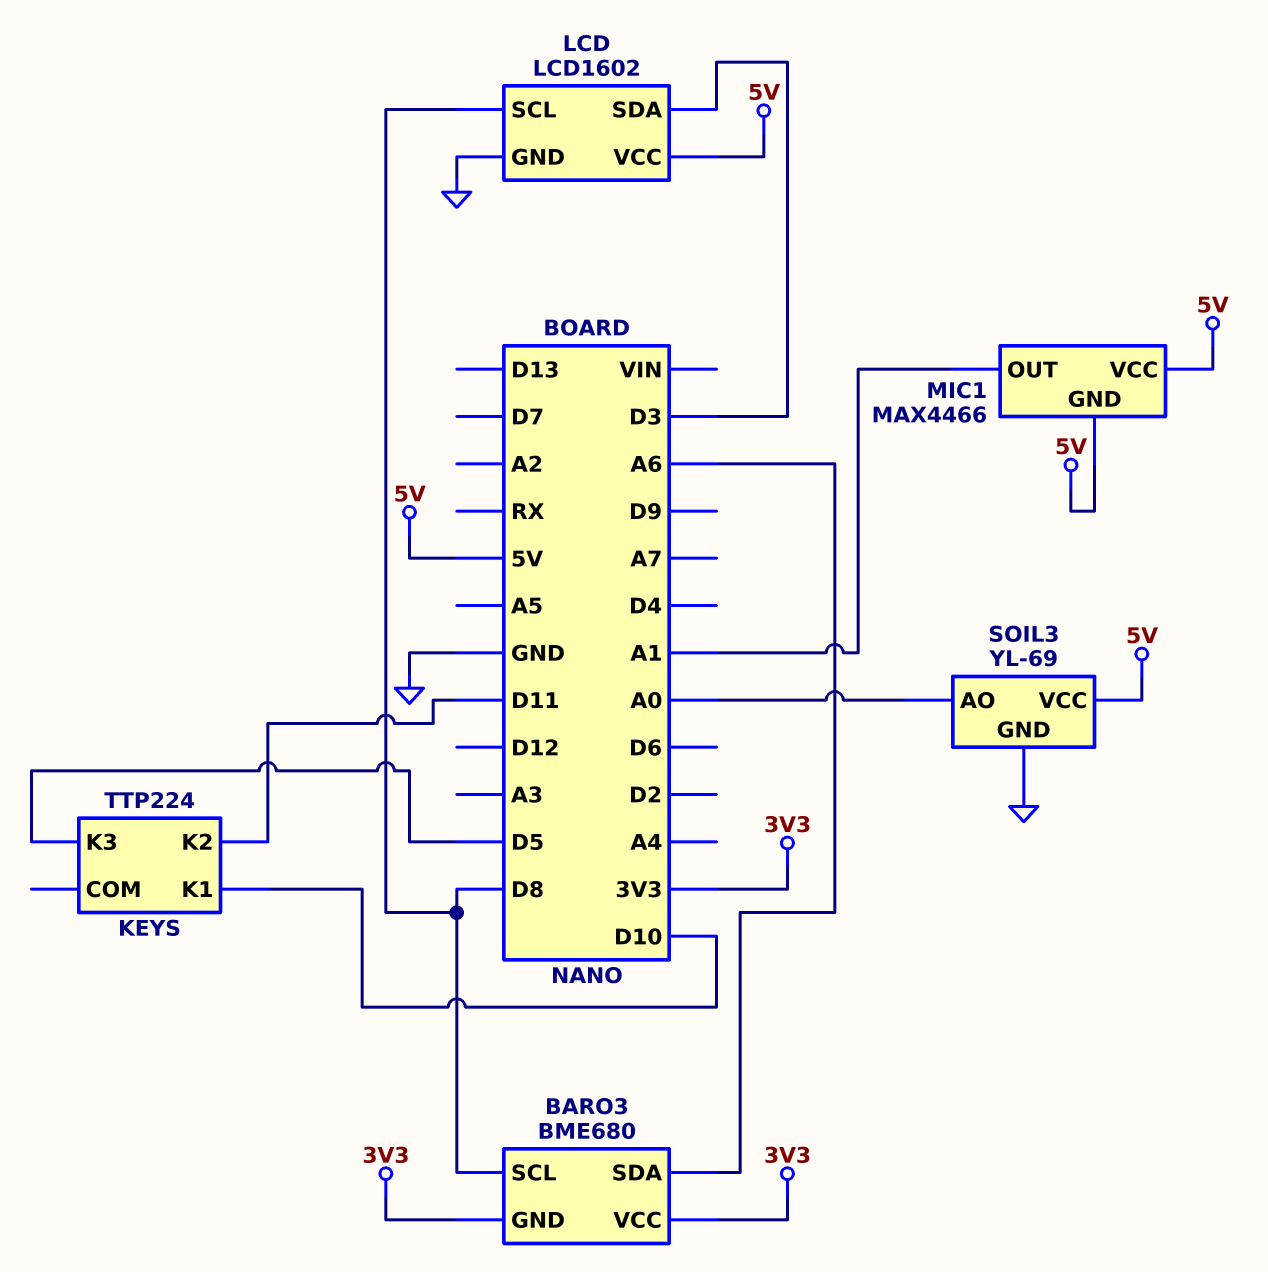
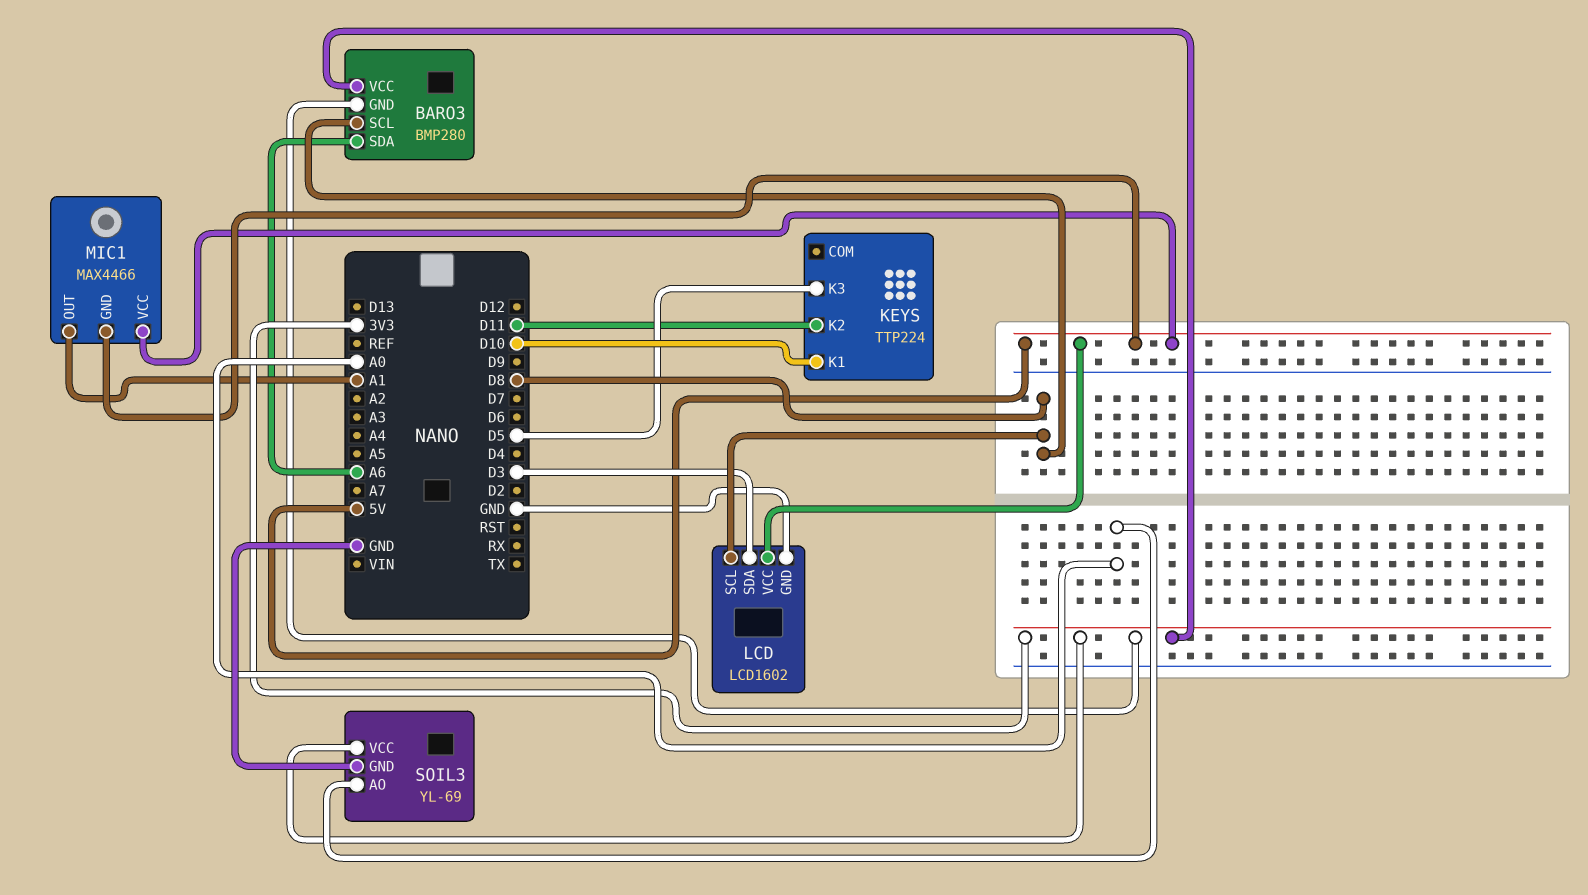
BARO3: BME680 -> BMP280
SOIL3 pin VCC: 5V -> 3V3

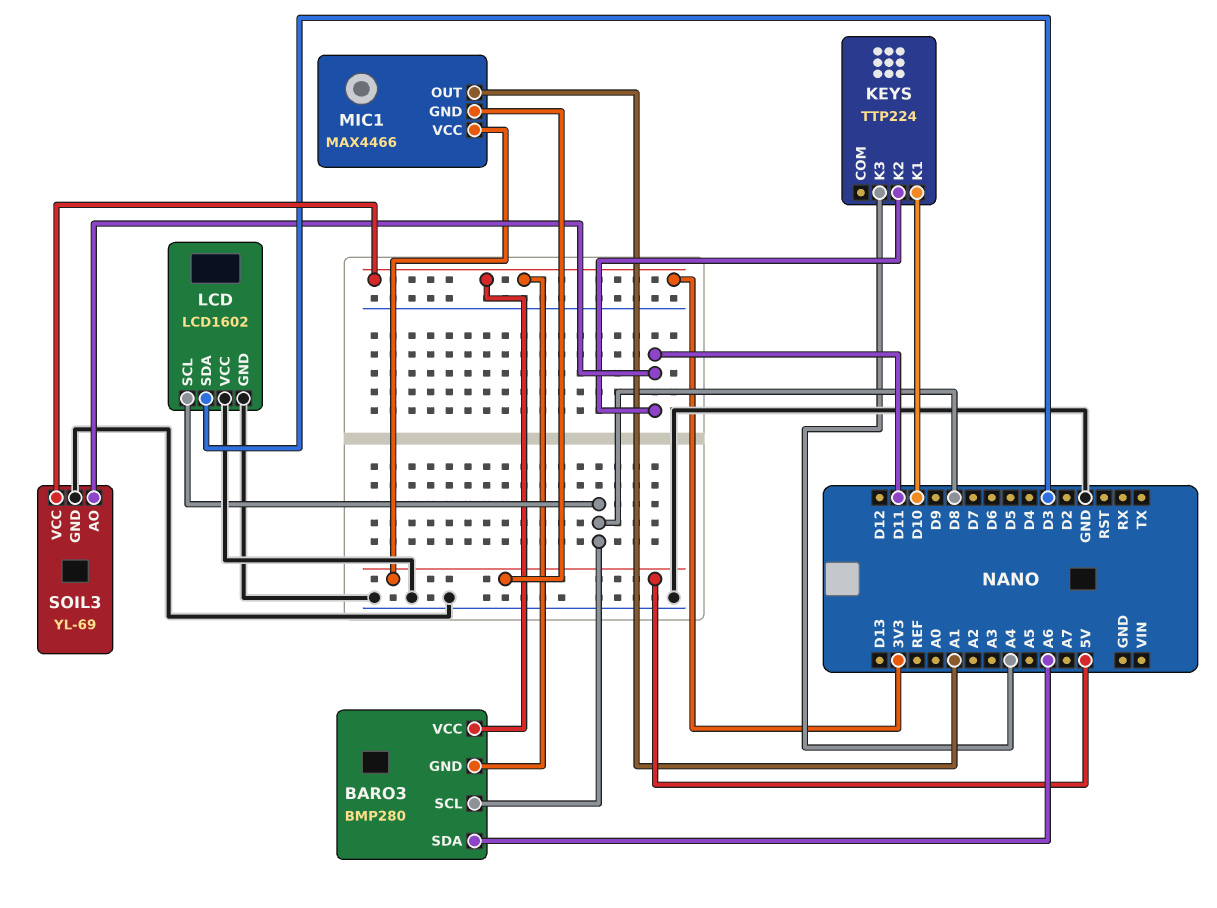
KEYS pin K3: D5 -> A4
LCD pin VCC: 5V -> GND
SOIL3 pin AO: A0 -> D11

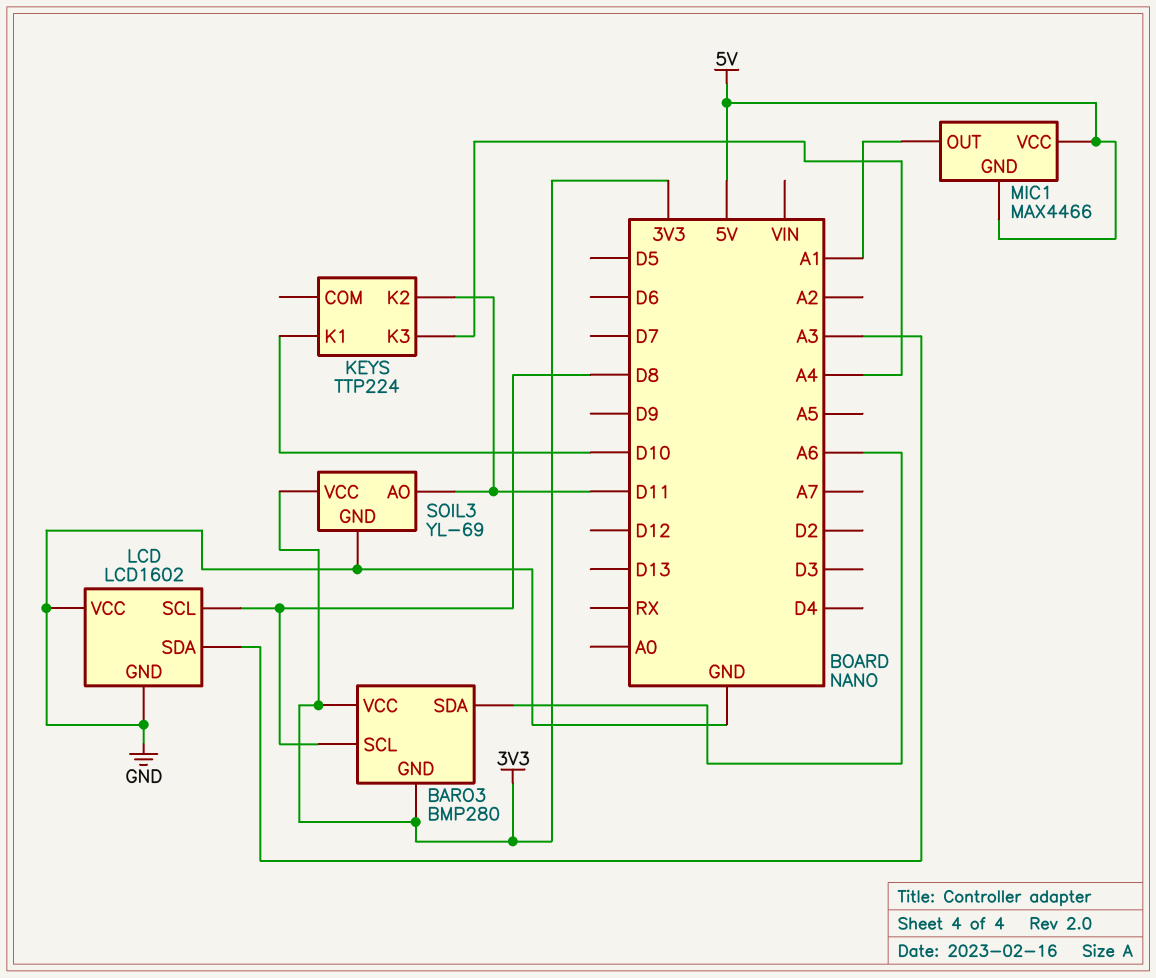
LCD pin SDA: D3 -> A3

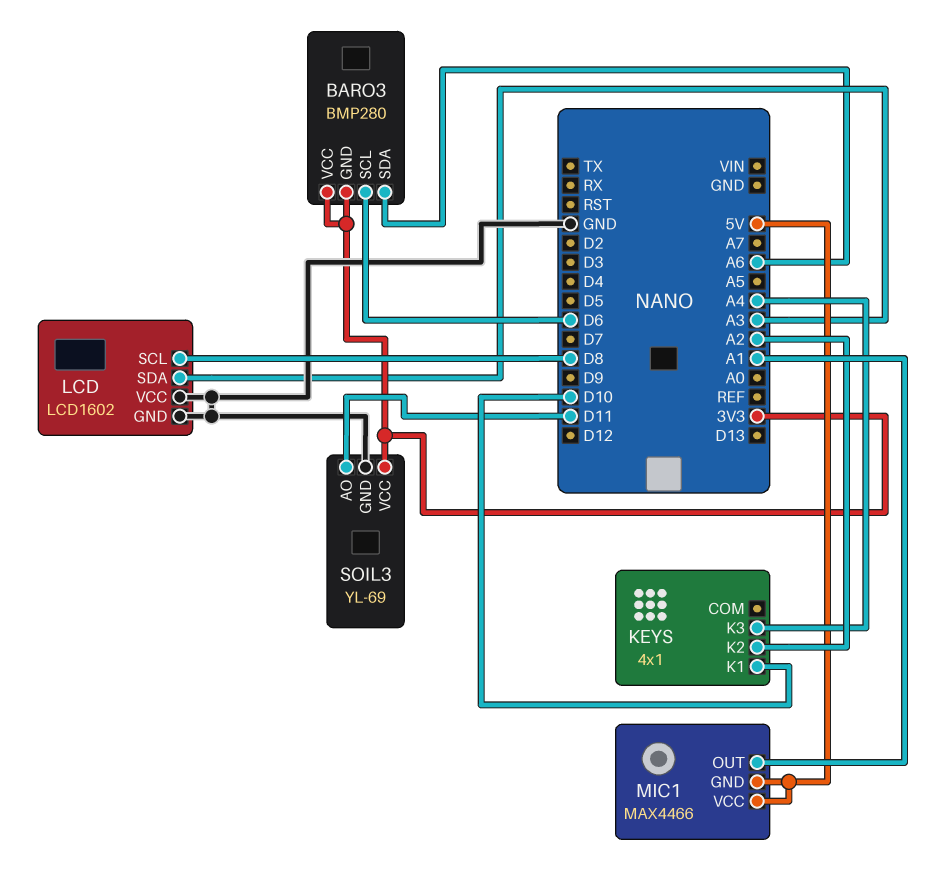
BARO3 pin SCL: D8 -> D6
KEYS: TTP224 -> 4x1
KEYS pin K2: D11 -> A2

